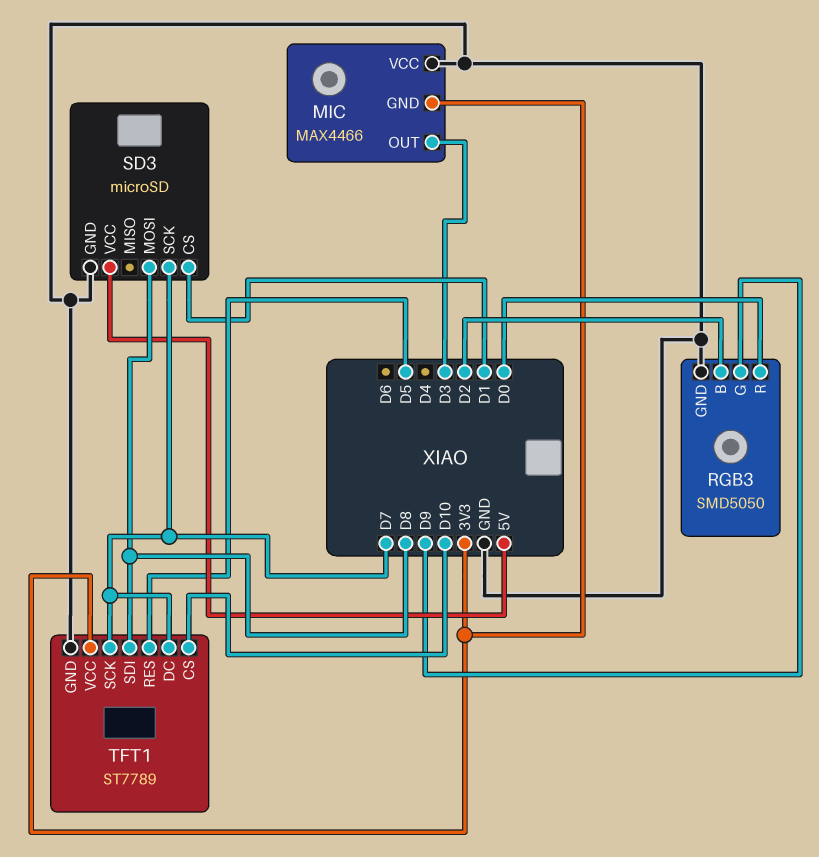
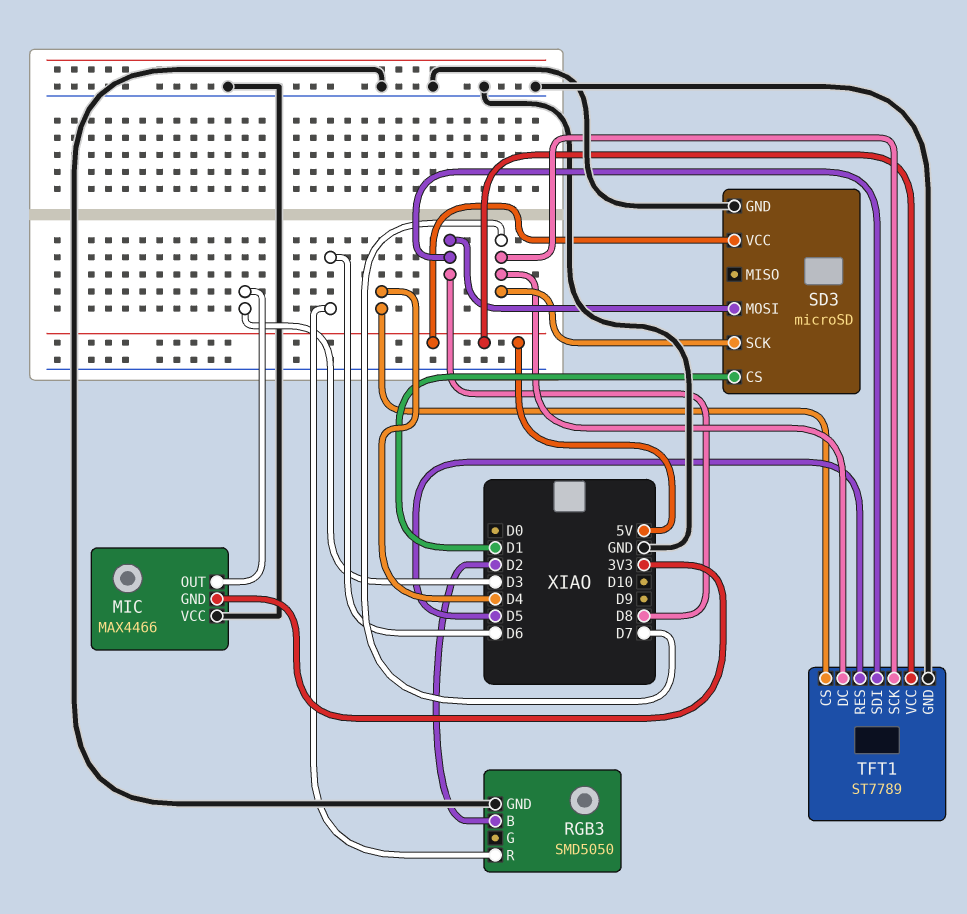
RGB3 pin G: D9 -> none
RGB3 pin R: D0 -> D6
TFT1 pin CS: D10 -> D4
TFT1 pin VCC: 3V3 -> 5V

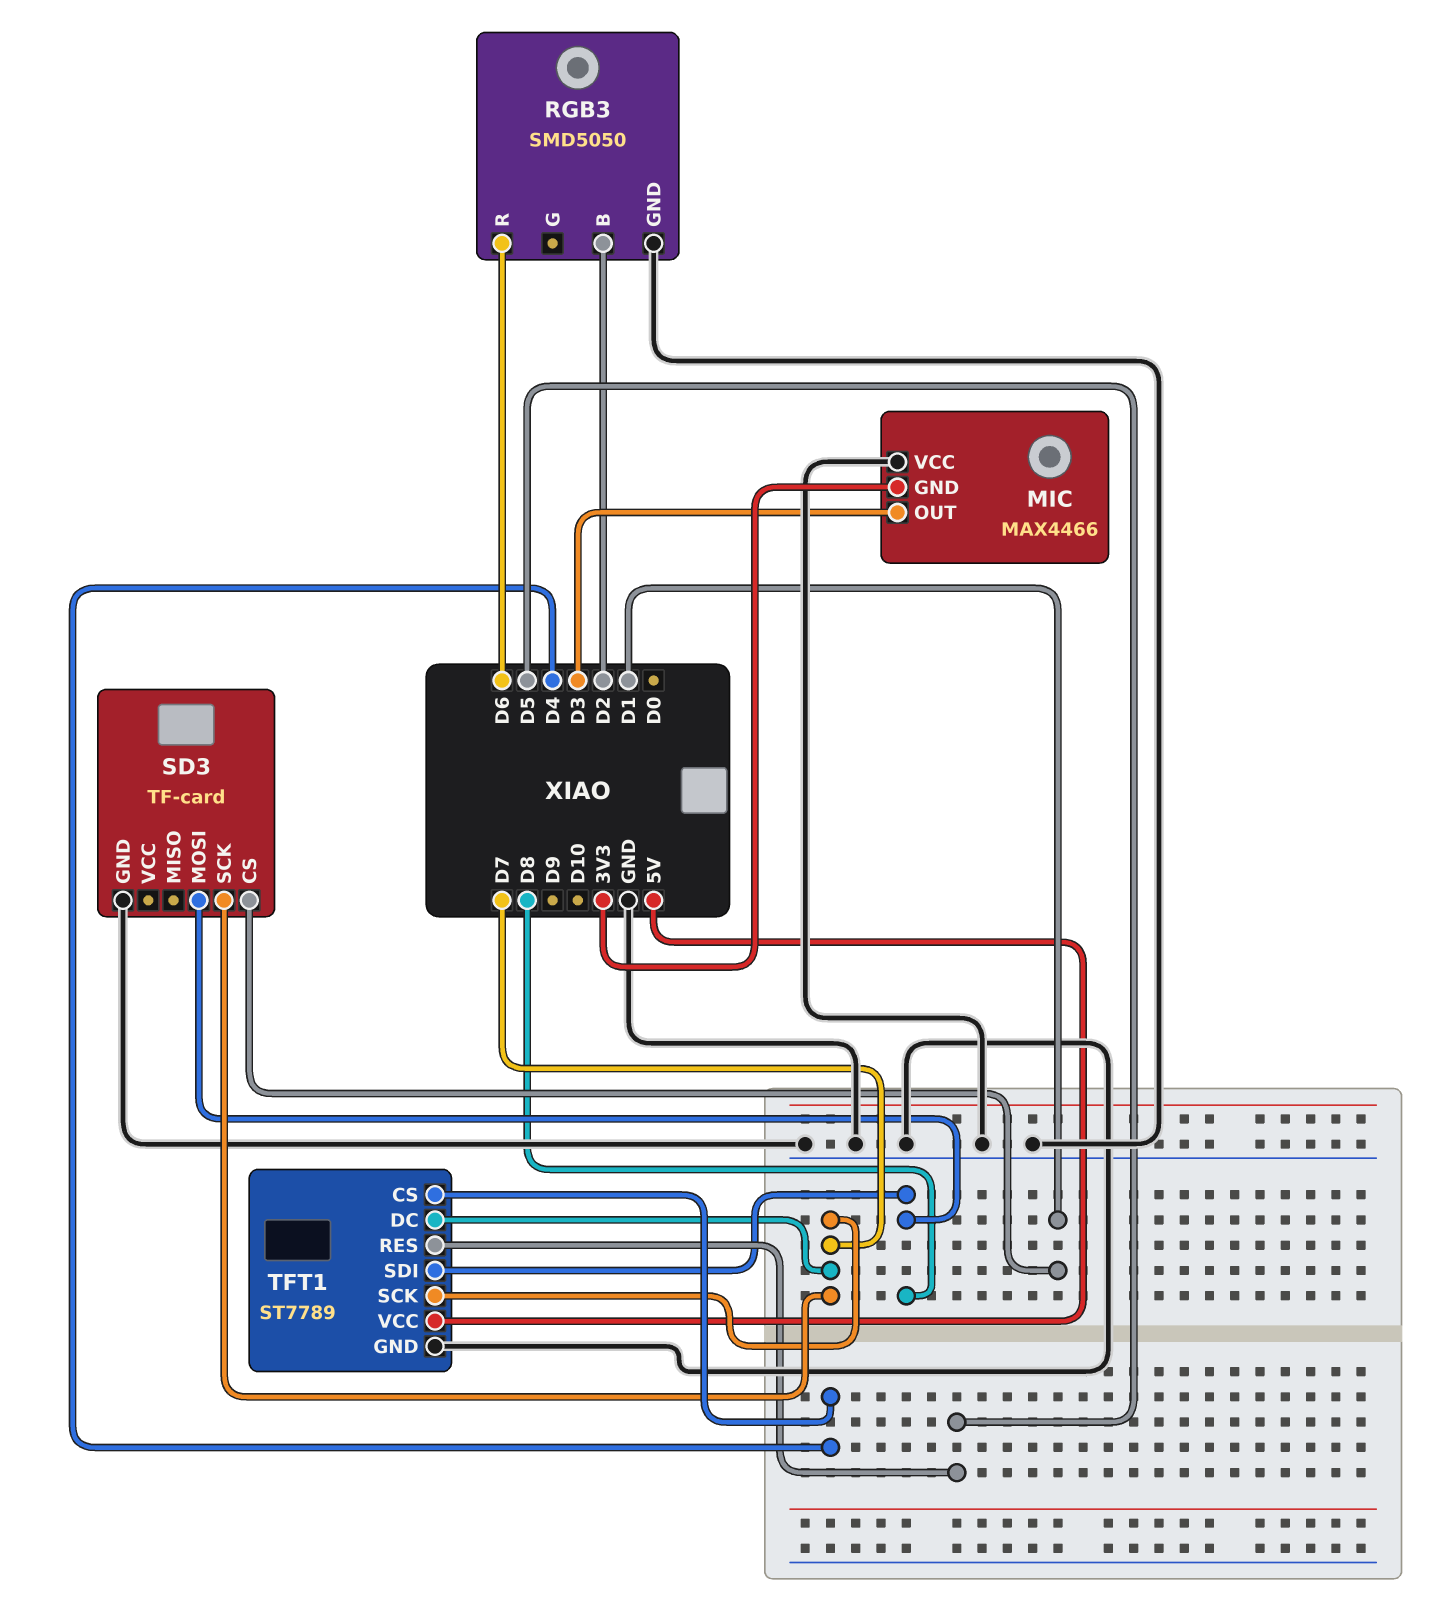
SD3: microSD -> TF-card
SD3 pin VCC: 5V -> none

